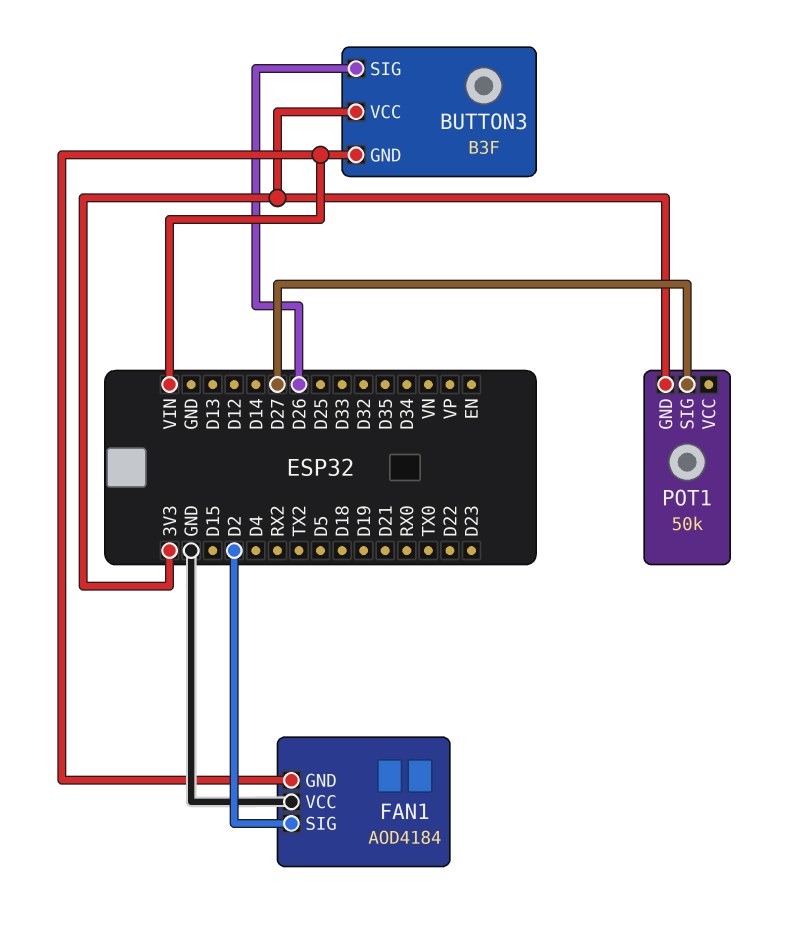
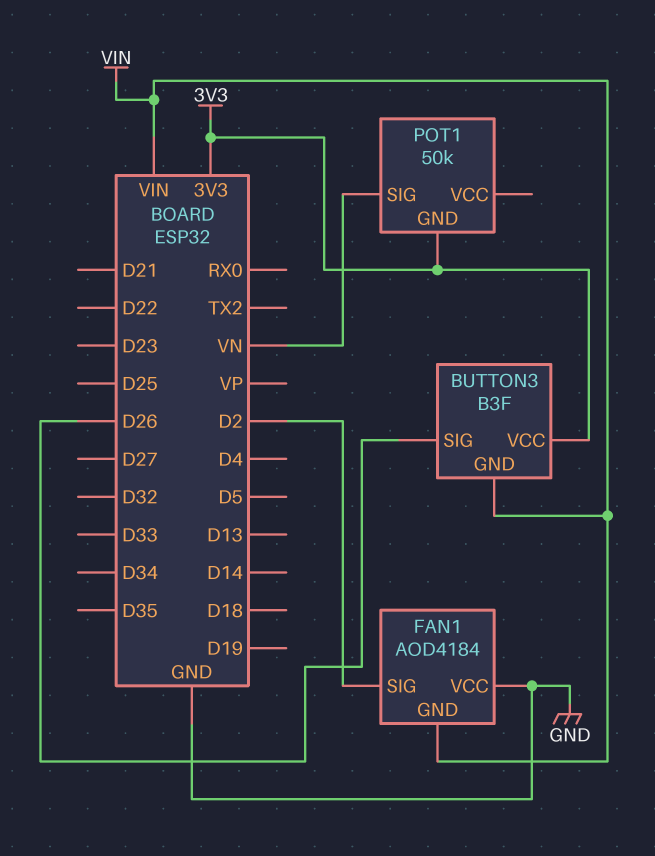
POT1 pin SIG: D27 -> VN

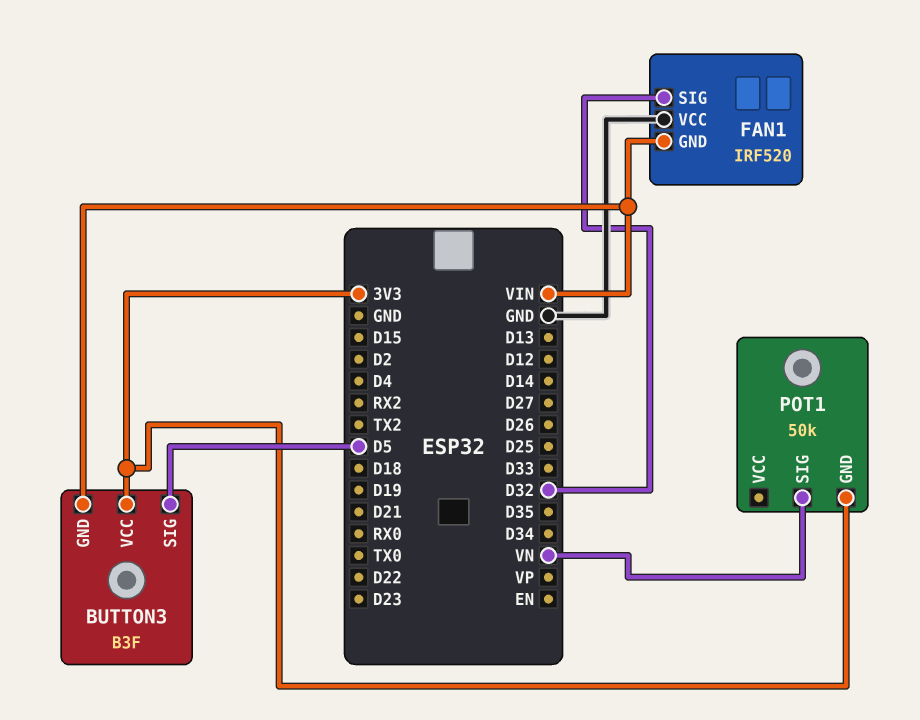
BUTTON3 pin SIG: D26 -> D5
FAN1: AOD4184 -> IRF520
FAN1 pin SIG: D2 -> D32

